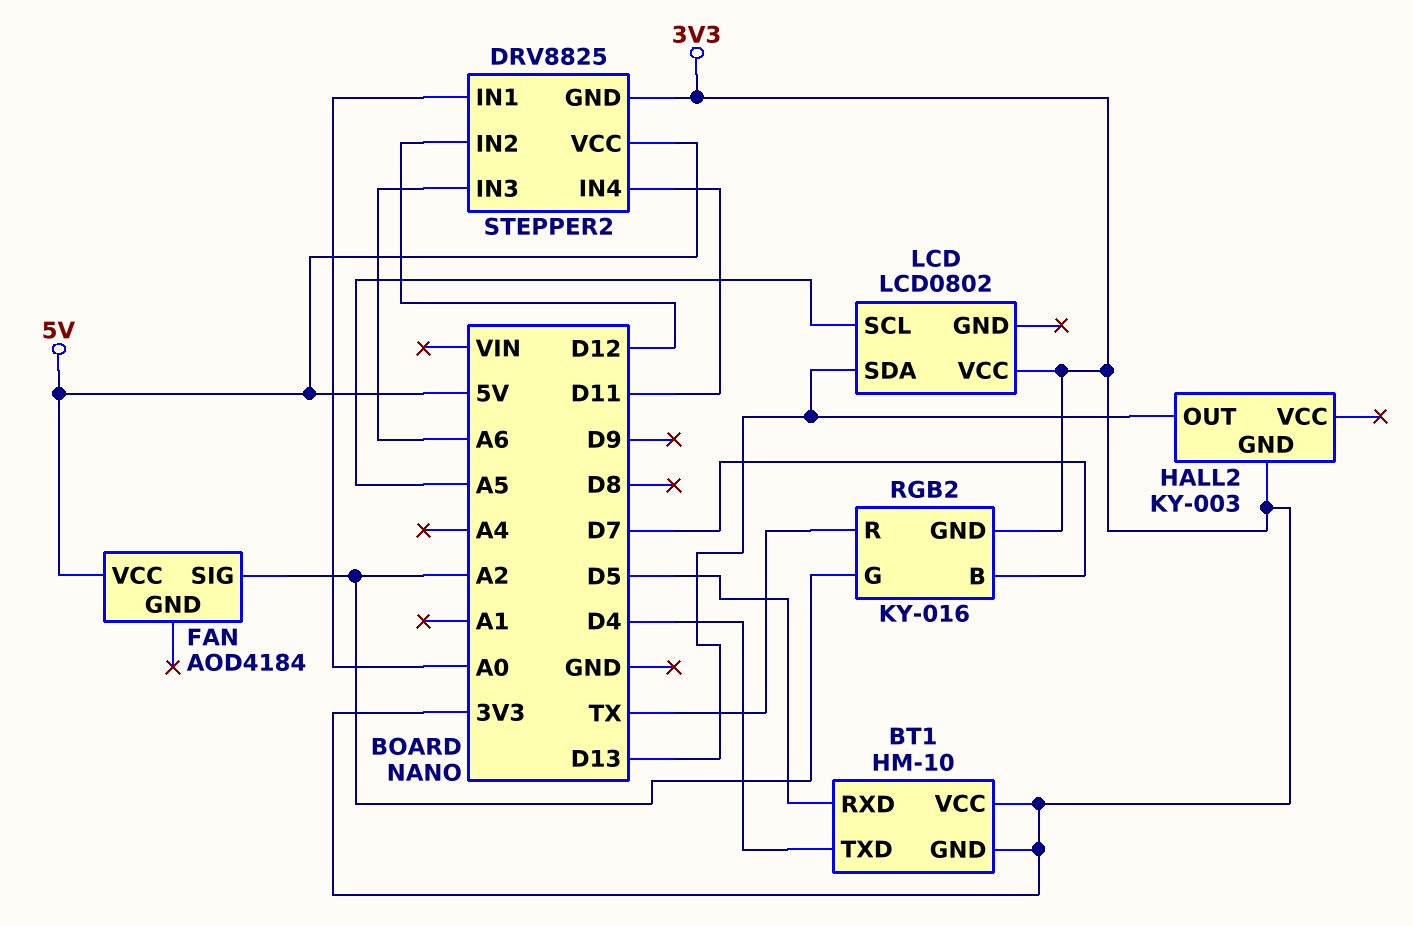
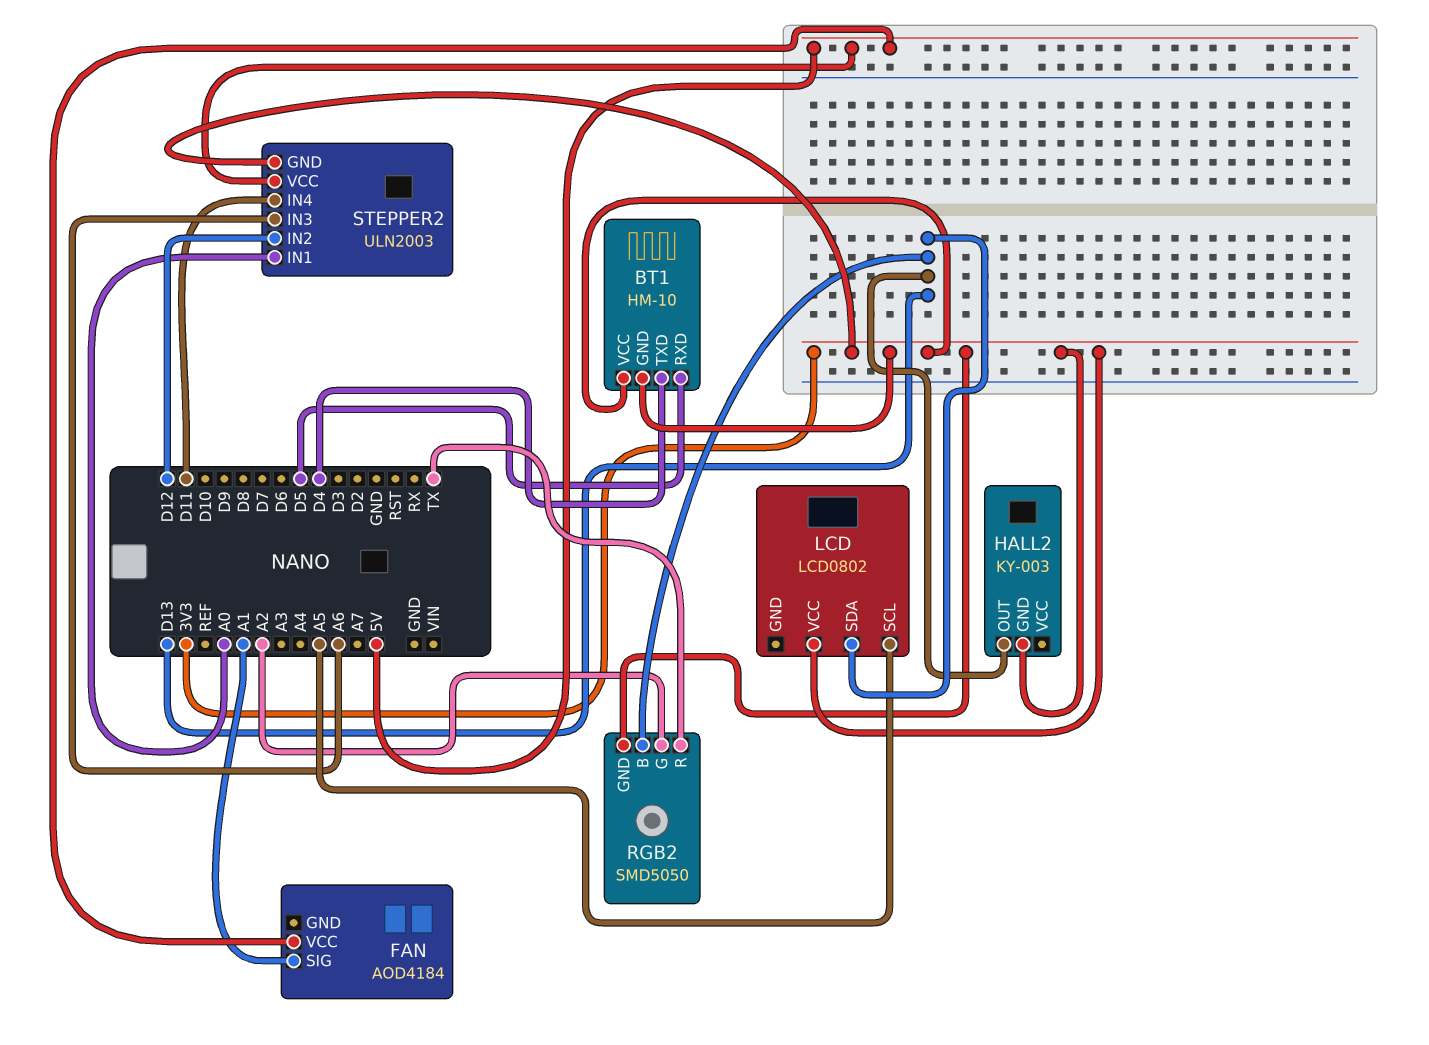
FAN pin SIG: A2 -> A1
RGB2: KY-016 -> SMD5050
RGB2 pin B: D7 -> D13
STEPPER2: DRV8825 -> ULN2003

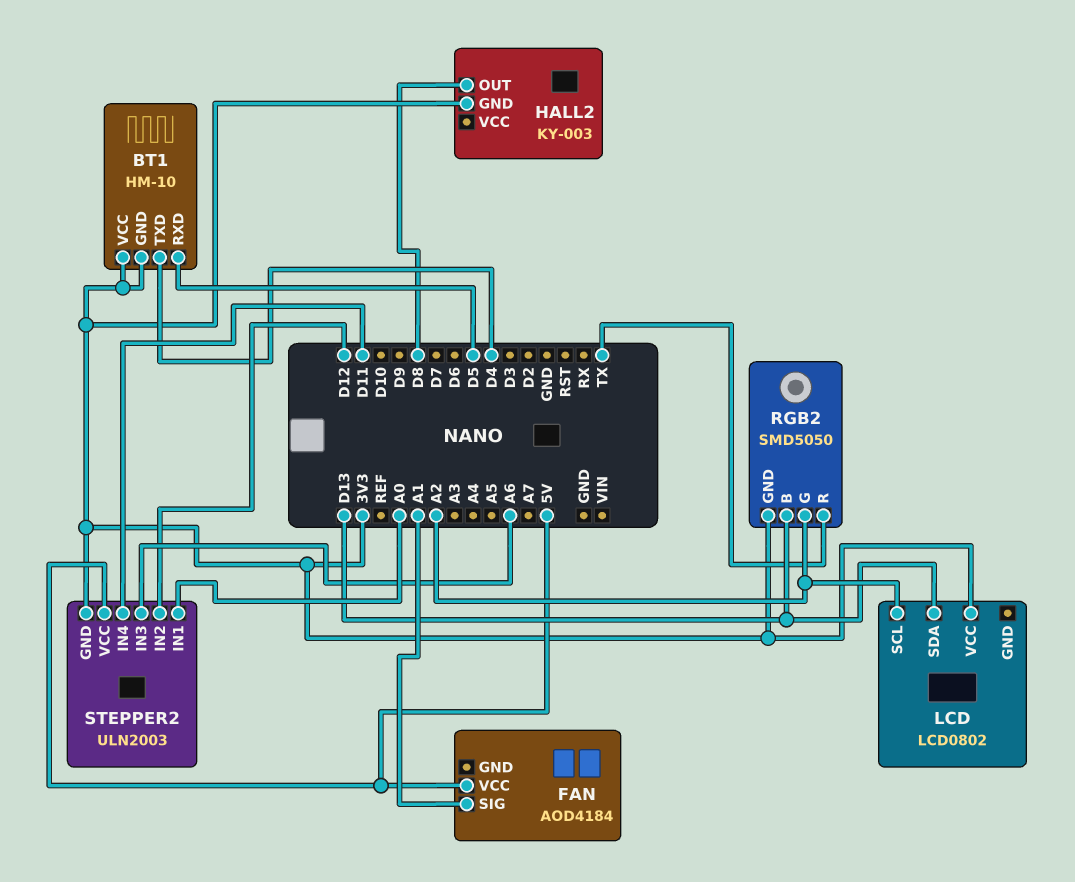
HALL2 pin OUT: D13 -> D8
LCD pin SCL: A5 -> A2

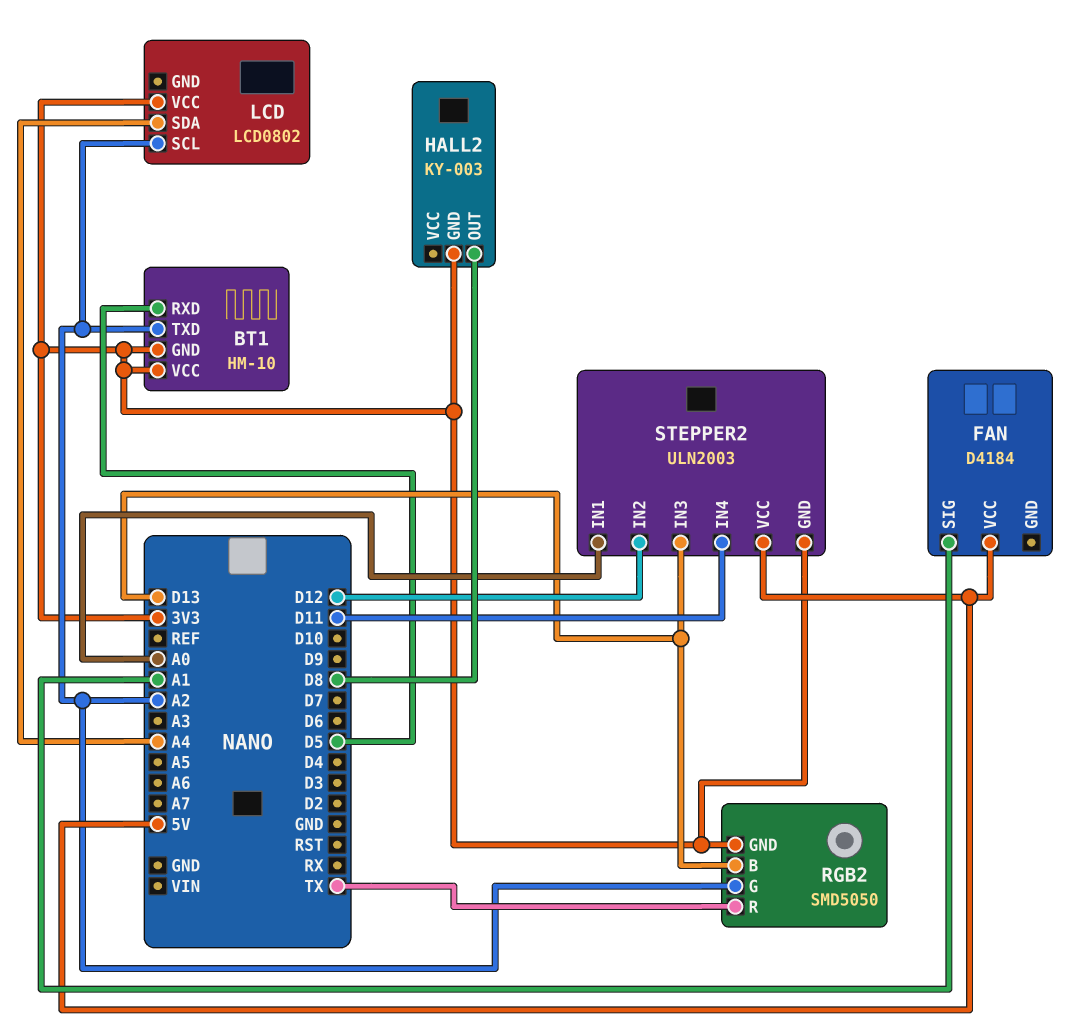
BT1 pin TXD: D4 -> A2
FAN: AOD4184 -> D4184
LCD pin SDA: D13 -> A4
STEPPER2 pin IN3: A6 -> D13

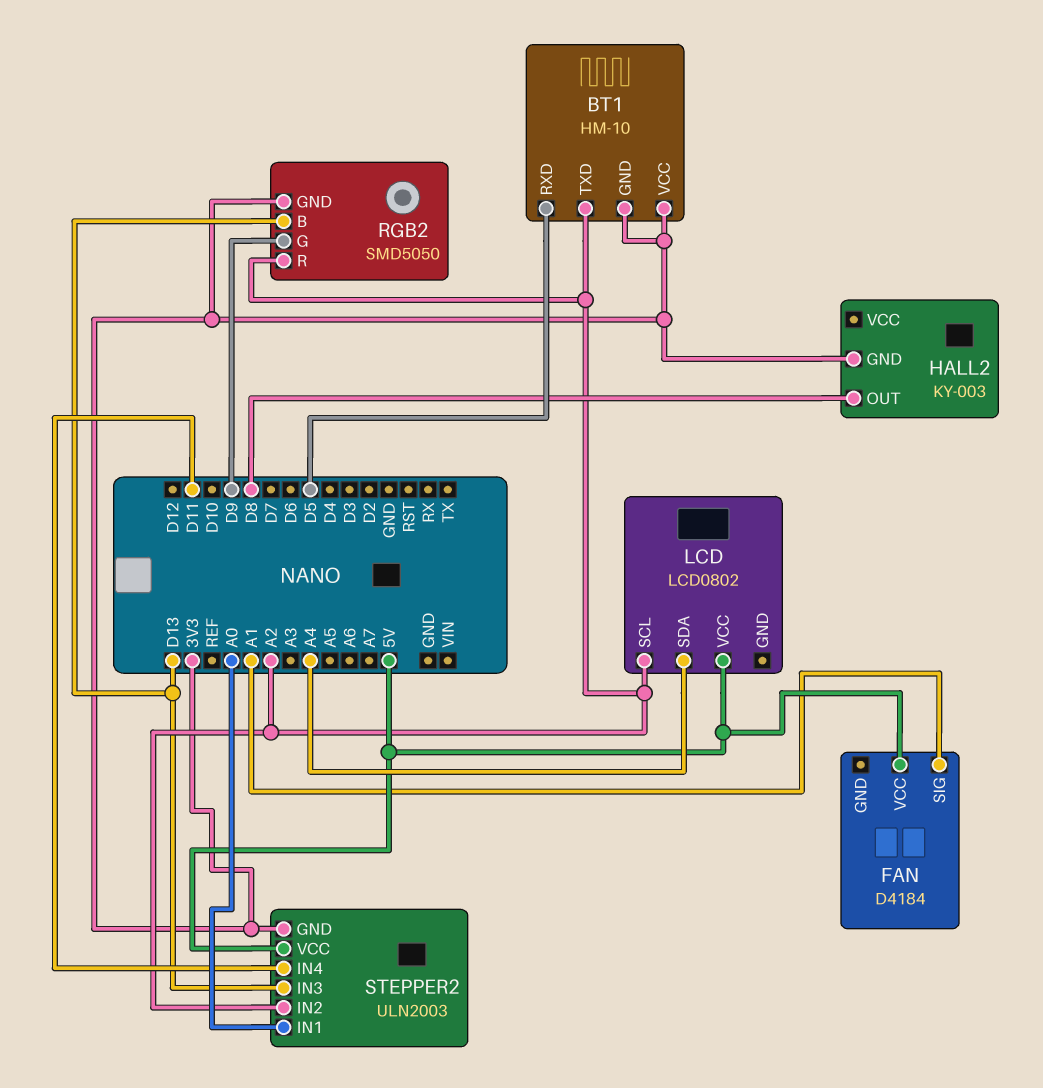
LCD pin VCC: 3V3 -> 5V
RGB2 pin G: A2 -> D9
RGB2 pin R: TX -> A2
STEPPER2 pin IN2: D12 -> A2

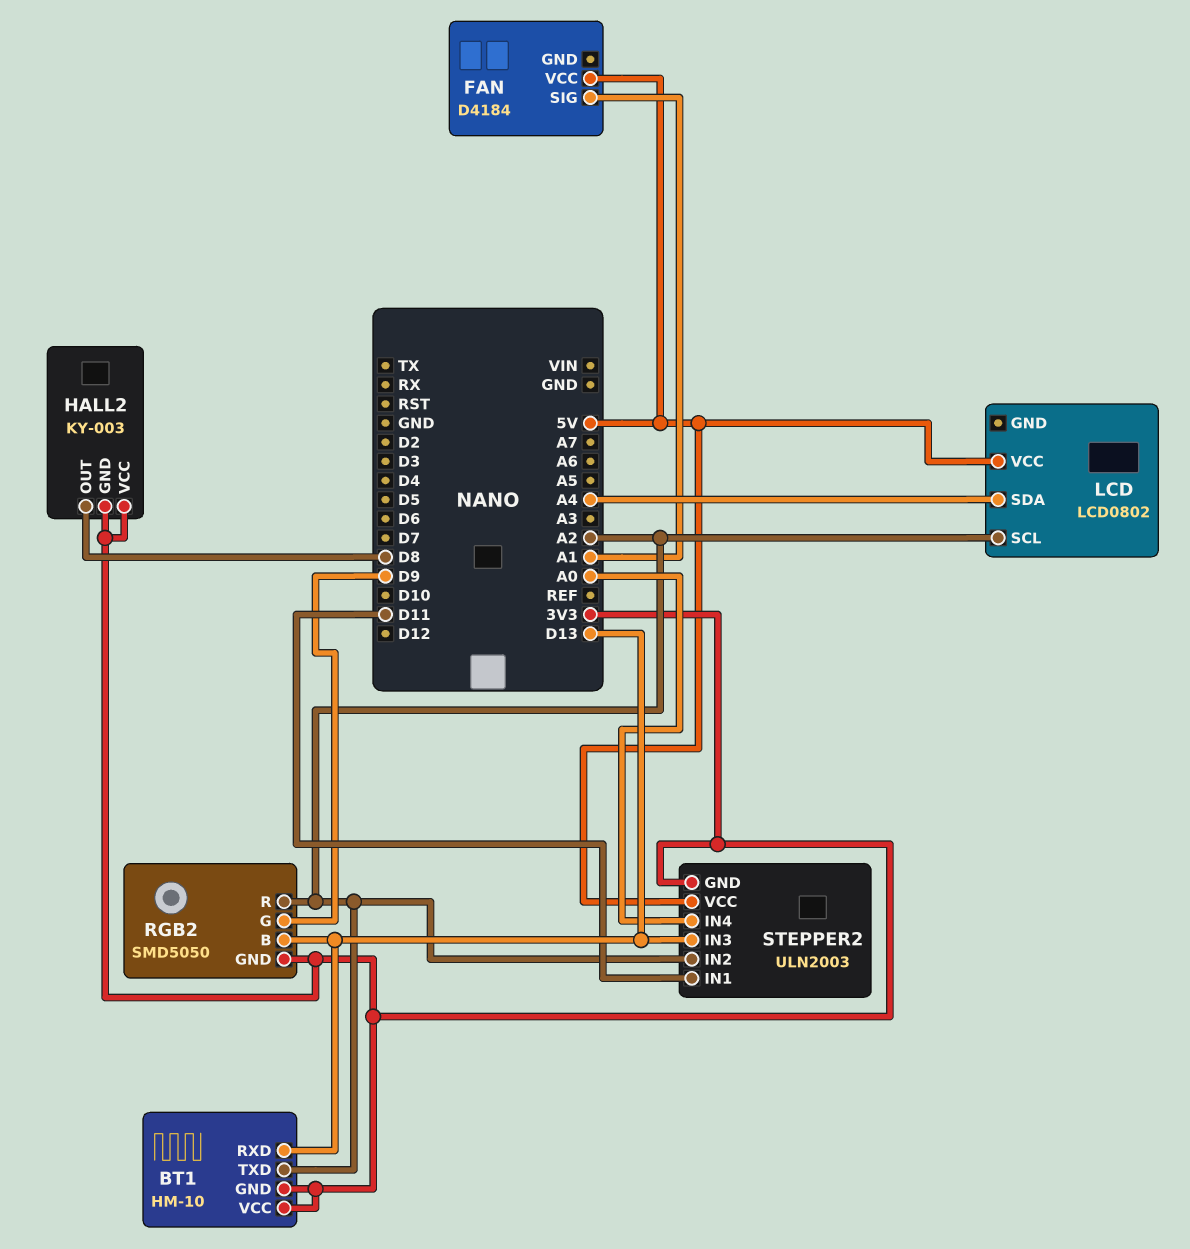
BT1 pin RXD: D5 -> D13
HALL2 pin VCC: none -> 3V3
STEPPER2 pin IN1: A0 -> D11
STEPPER2 pin IN4: D11 -> A0

